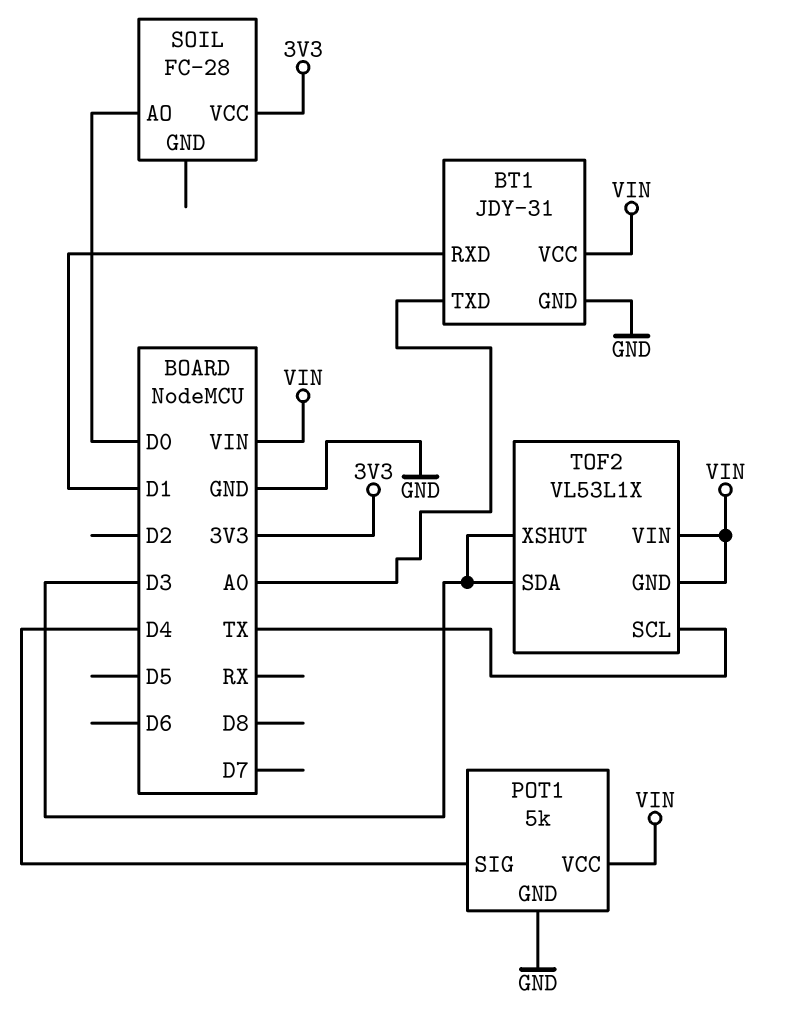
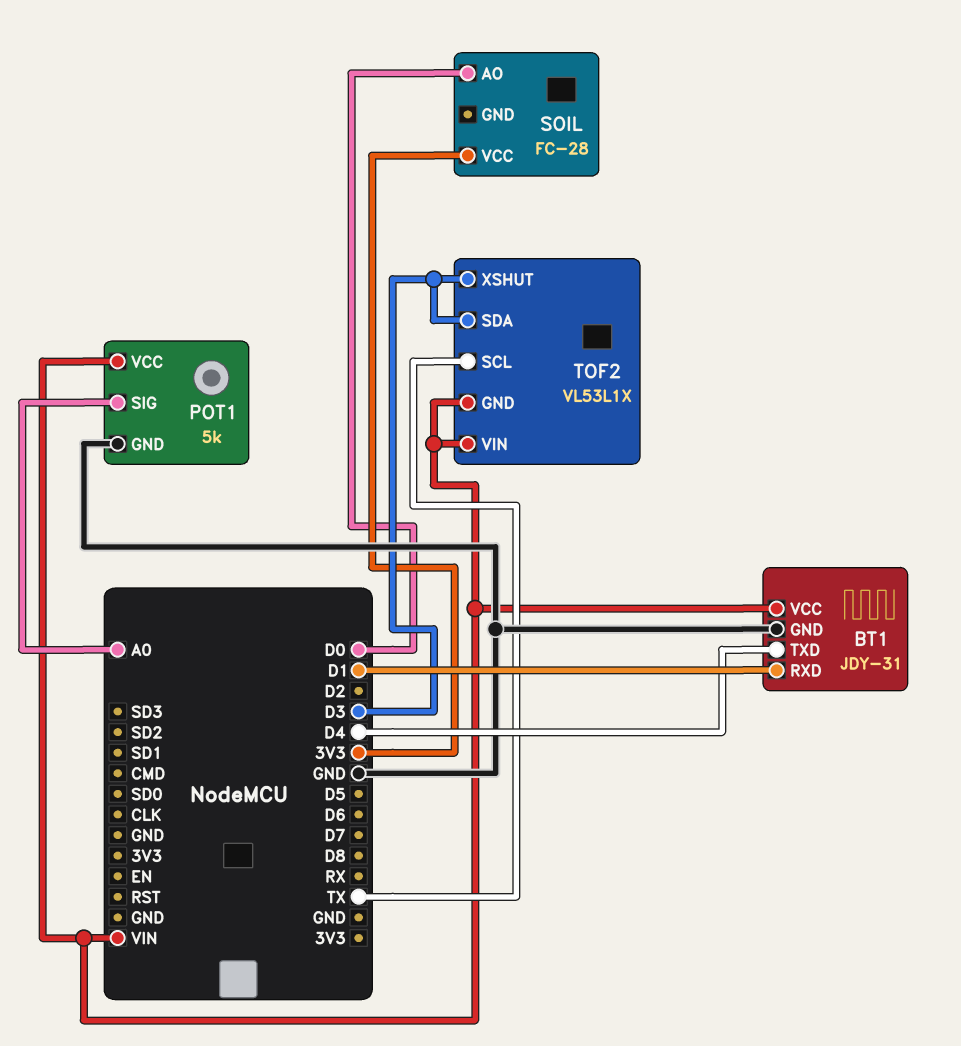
BT1 pin TXD: A0 -> D4
POT1 pin SIG: D4 -> A0

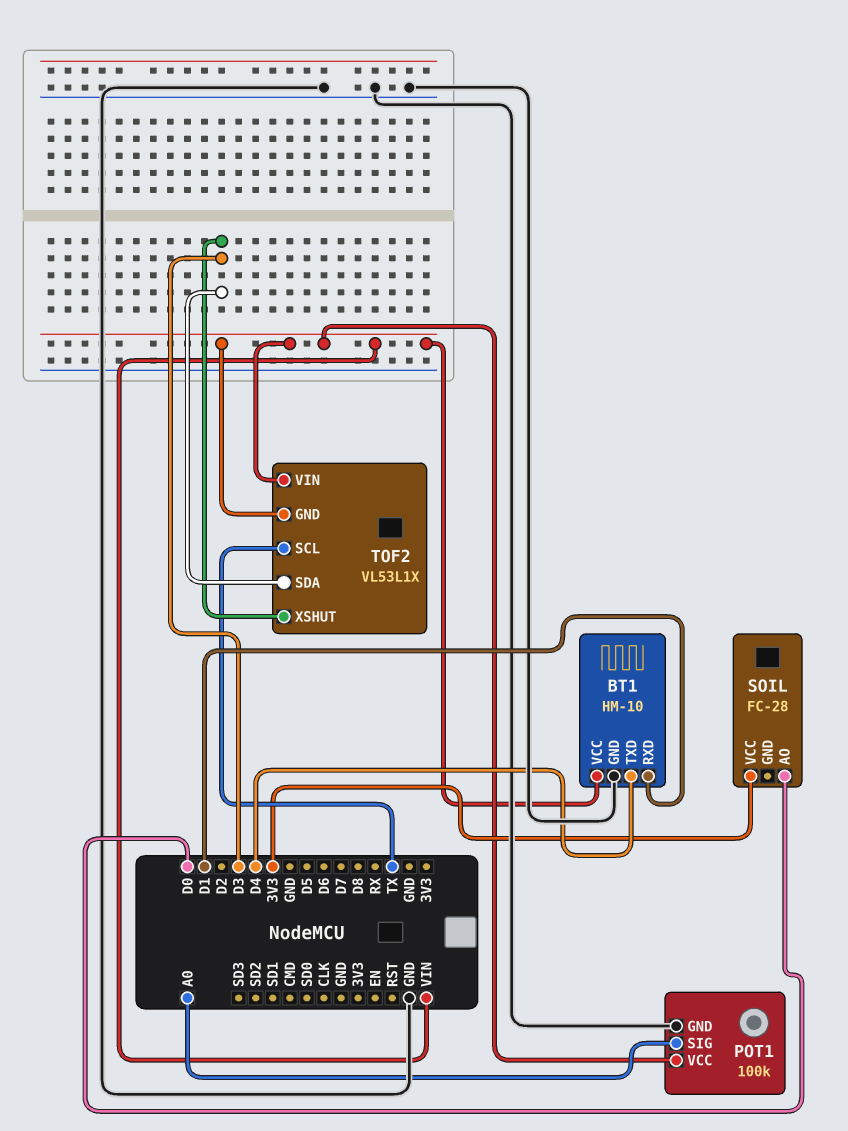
BT1: JDY-31 -> HM-10
POT1: 5k -> 100k

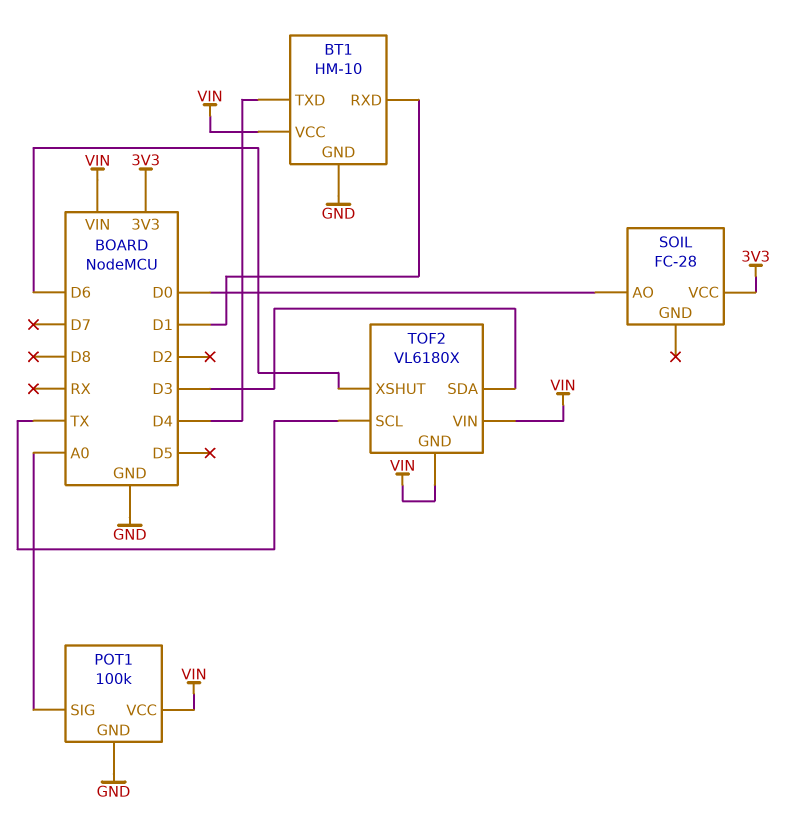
TOF2: VL53L1X -> VL6180X
TOF2 pin XSHUT: D3 -> D6

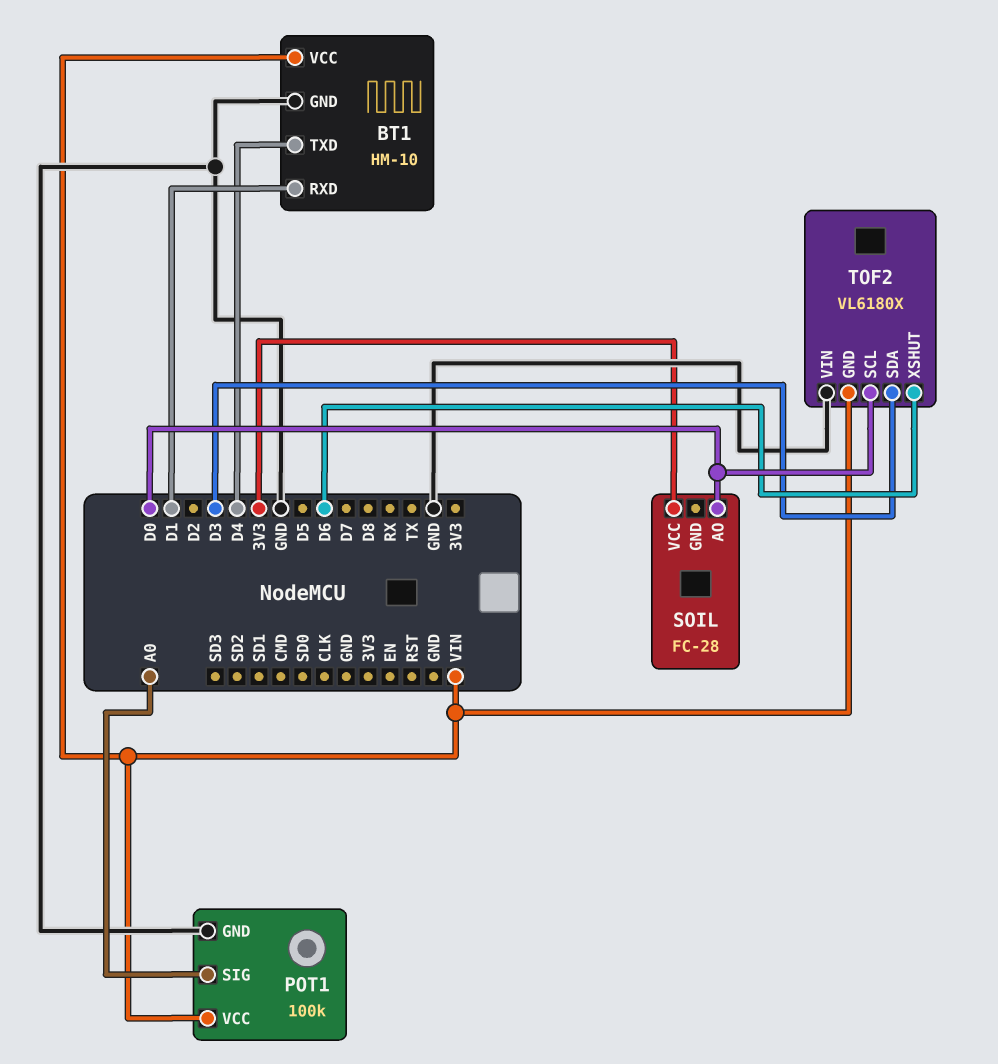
TOF2 pin SCL: TX -> D0
TOF2 pin VIN: VIN -> GND

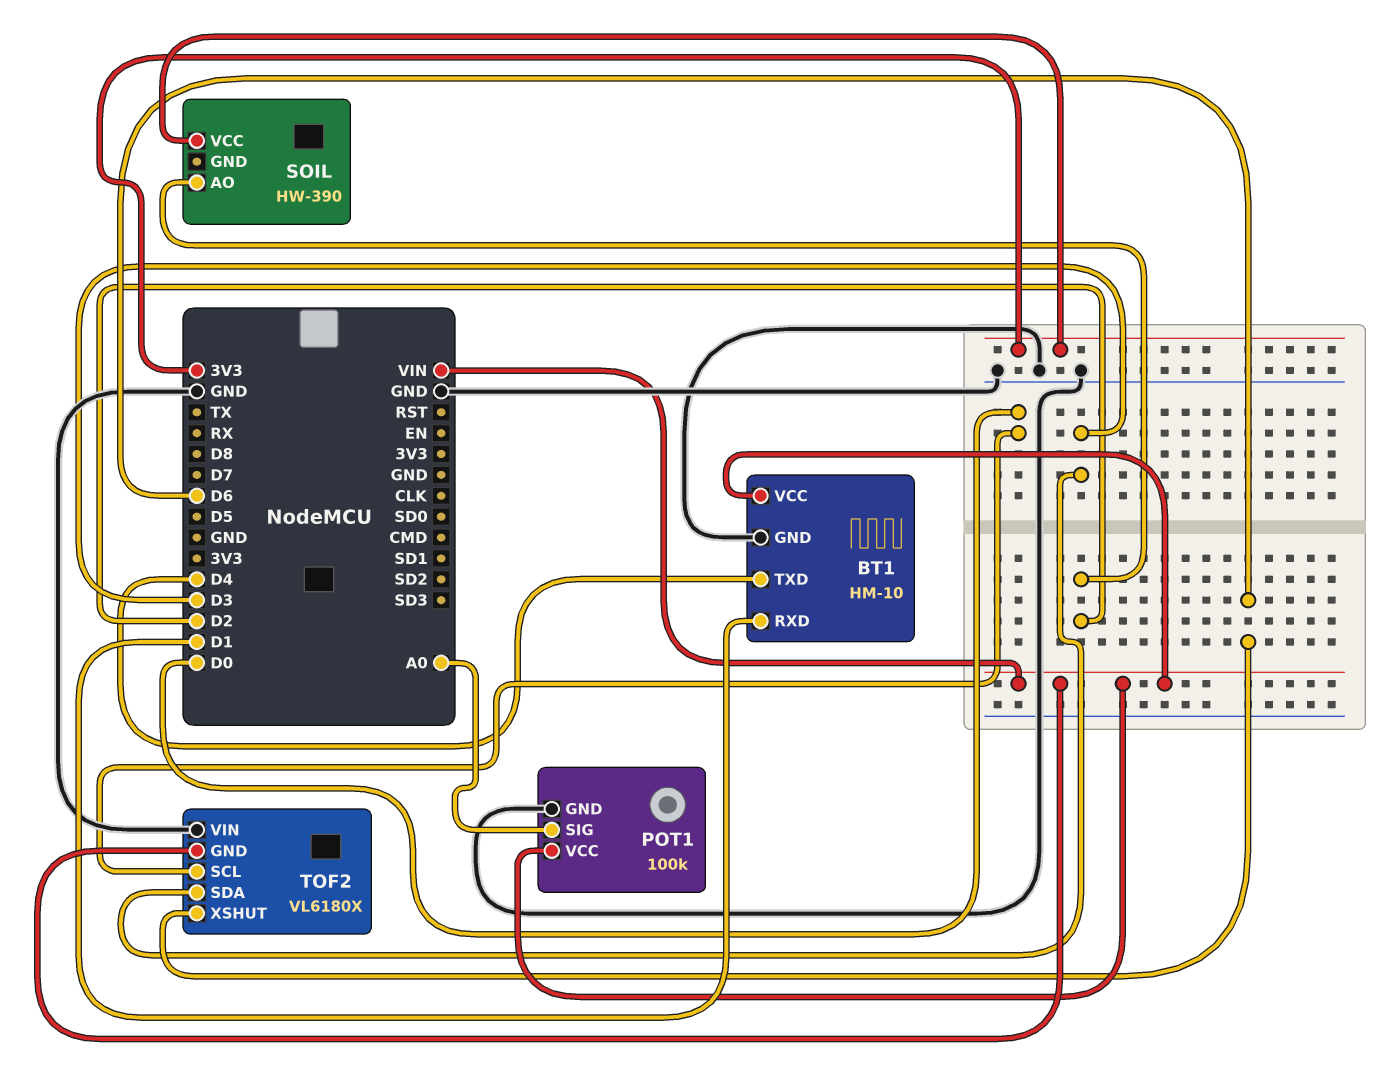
SOIL: FC-28 -> HW-390
SOIL pin AO: D0 -> D2

